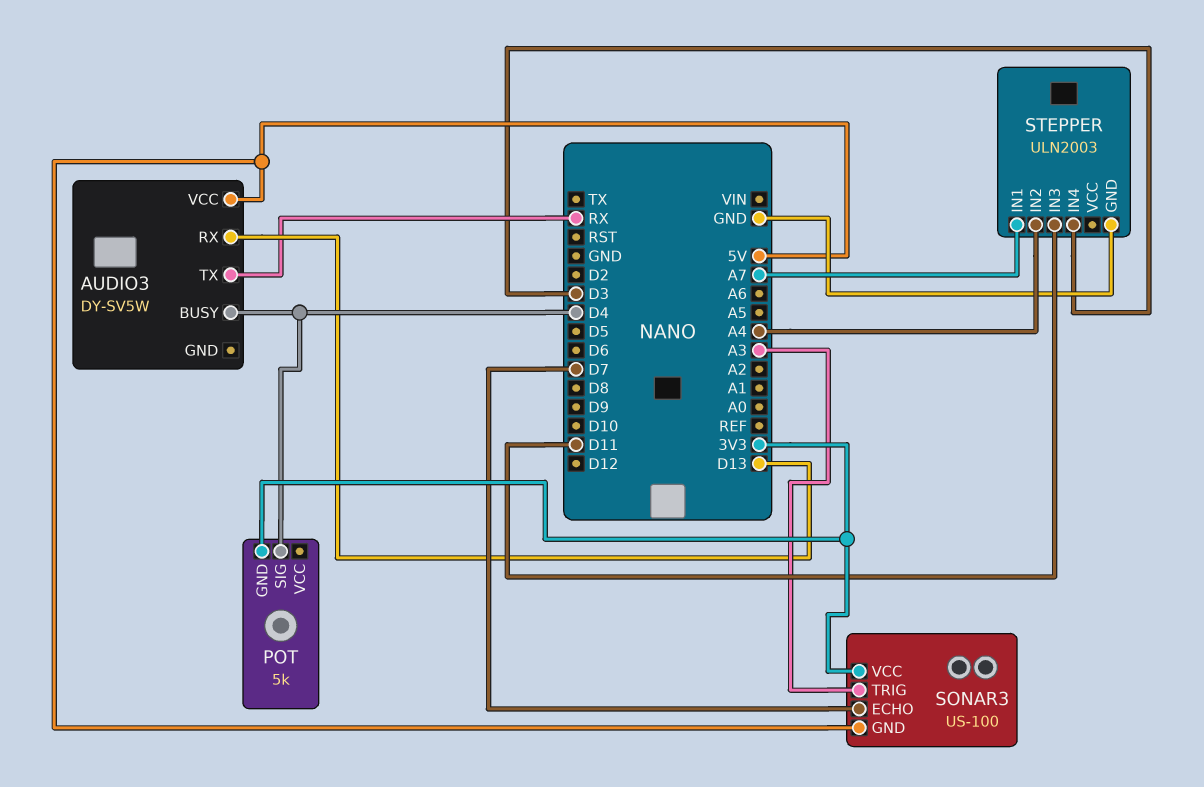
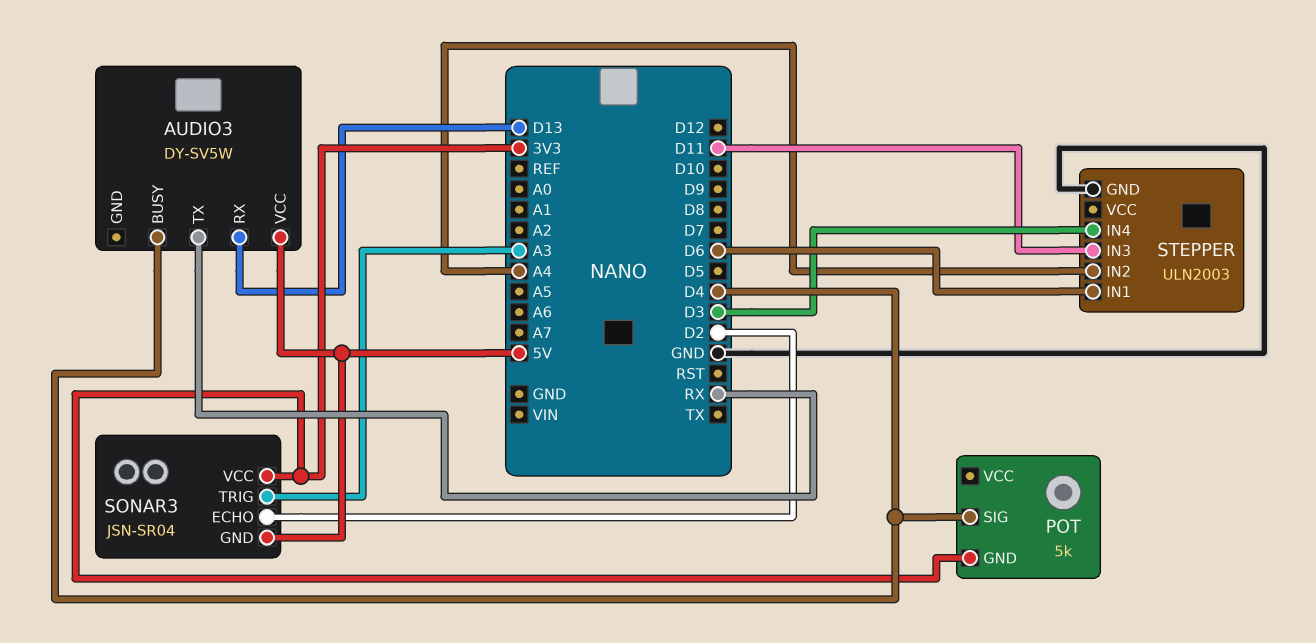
SONAR3: US-100 -> JSN-SR04
SONAR3 pin ECHO: D7 -> D2
STEPPER pin IN1: A7 -> D6

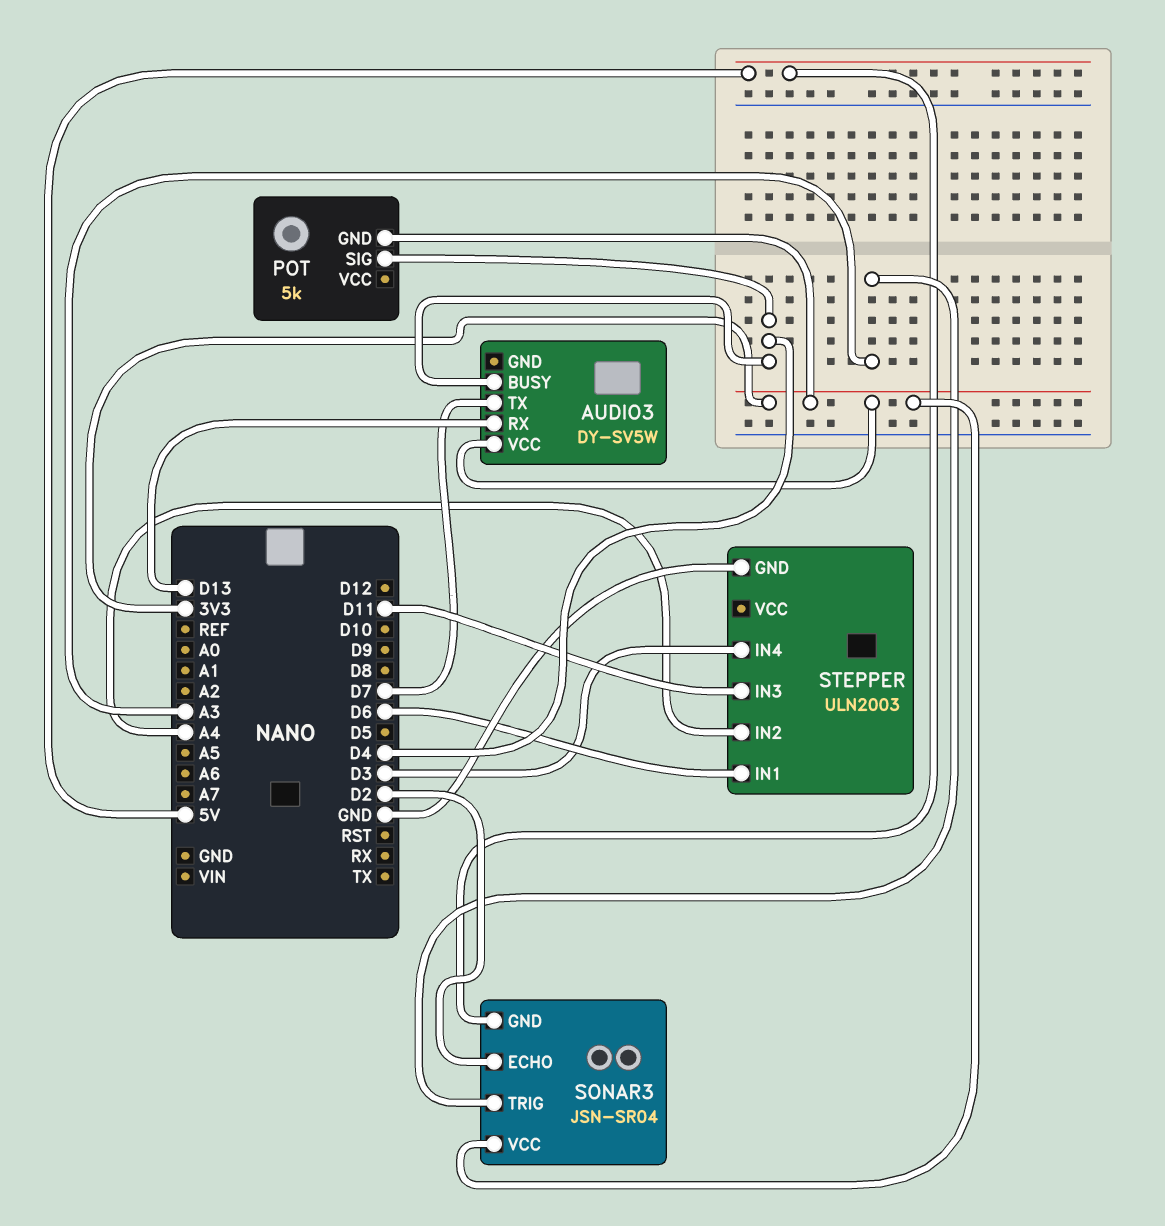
AUDIO3 pin TX: RX -> D7
AUDIO3 pin VCC: 5V -> 3V3

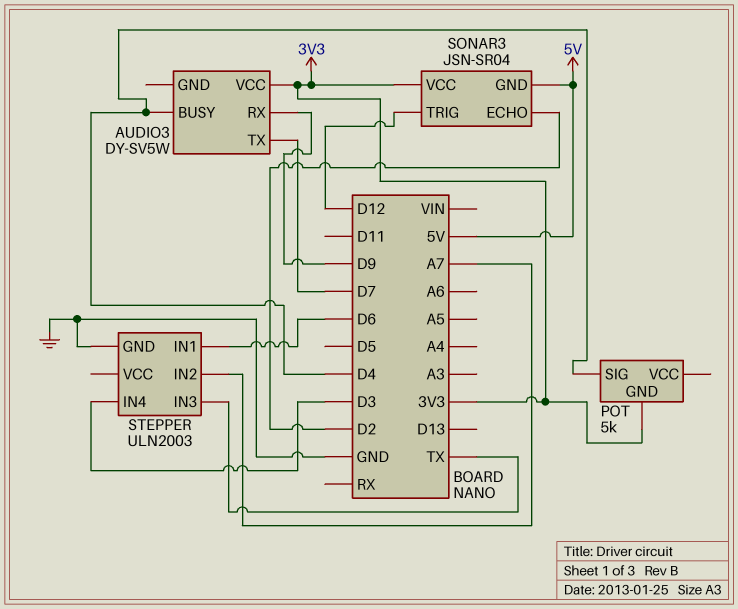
AUDIO3 pin RX: D13 -> D9
SONAR3 pin TRIG: A3 -> D12
STEPPER pin IN2: A4 -> A7
STEPPER pin IN3: D11 -> TX

